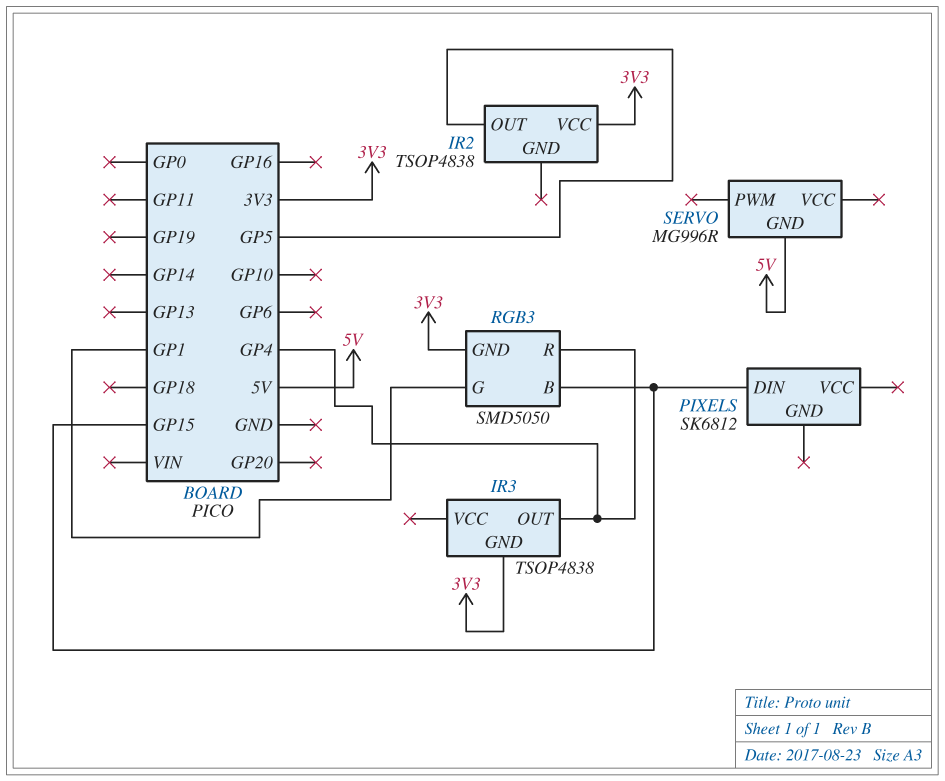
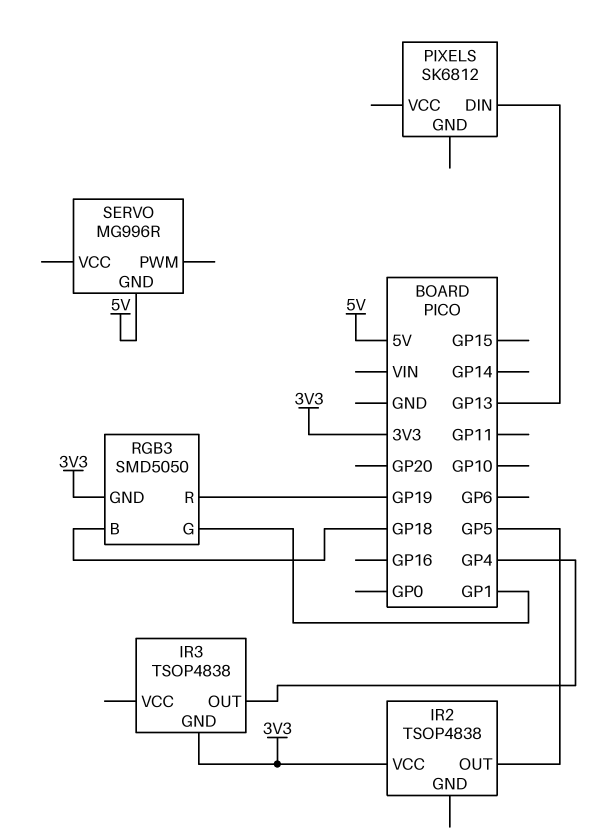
PIXELS pin DIN: GP15 -> GP13
RGB3 pin B: GP15 -> GP18
RGB3 pin R: GP4 -> GP19

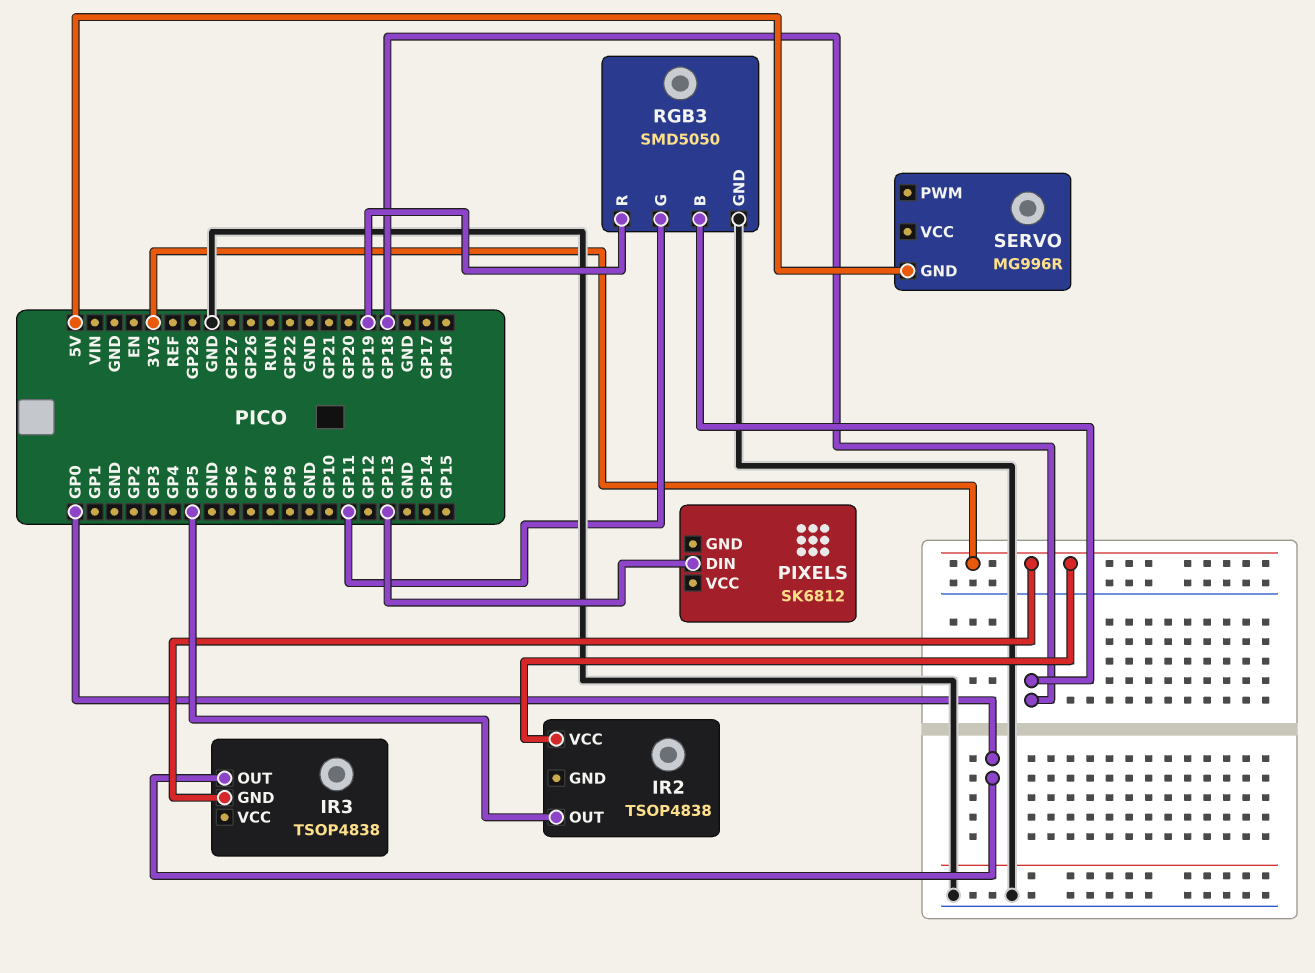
IR3 pin OUT: GP4 -> GP0
RGB3 pin G: GP1 -> GP11
RGB3 pin GND: 3V3 -> GND

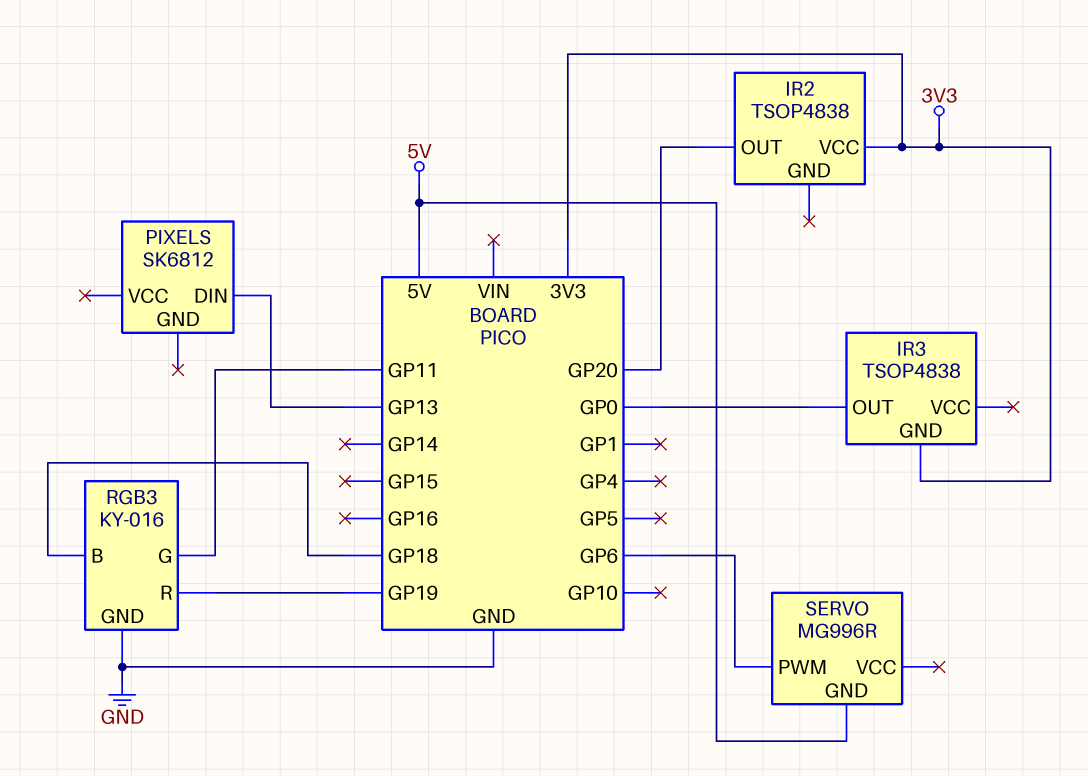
IR2 pin OUT: GP5 -> GP20
RGB3: SMD5050 -> KY-016
SERVO pin PWM: none -> GP6

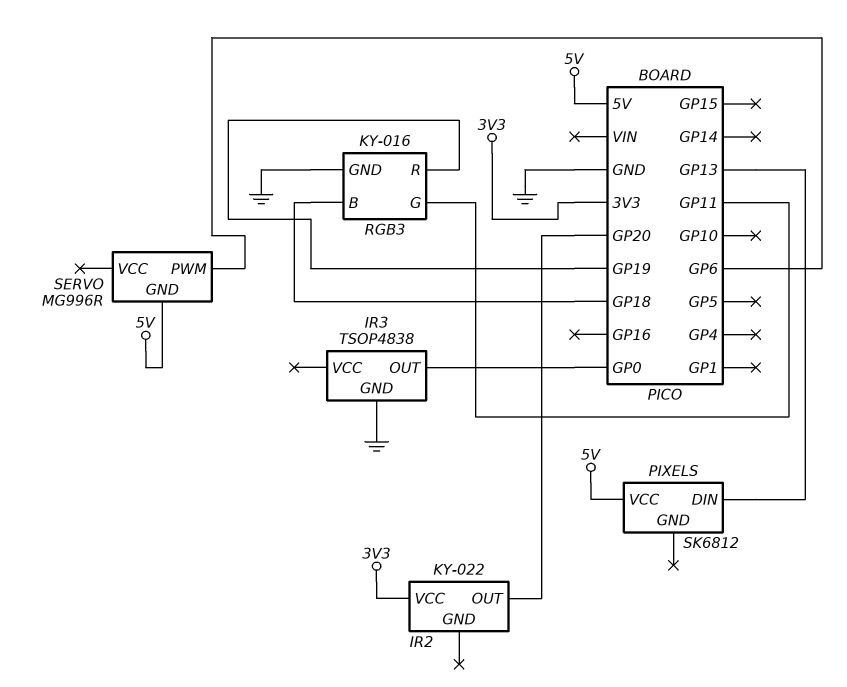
IR2: TSOP4838 -> KY-022
IR3 pin GND: 3V3 -> GND
PIXELS pin VCC: none -> 5V

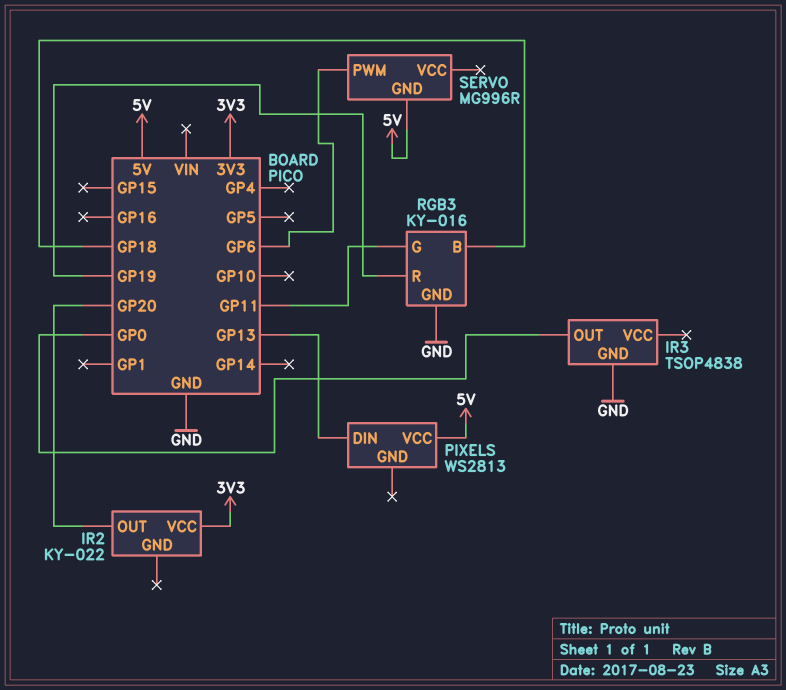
PIXELS: SK6812 -> WS2813

